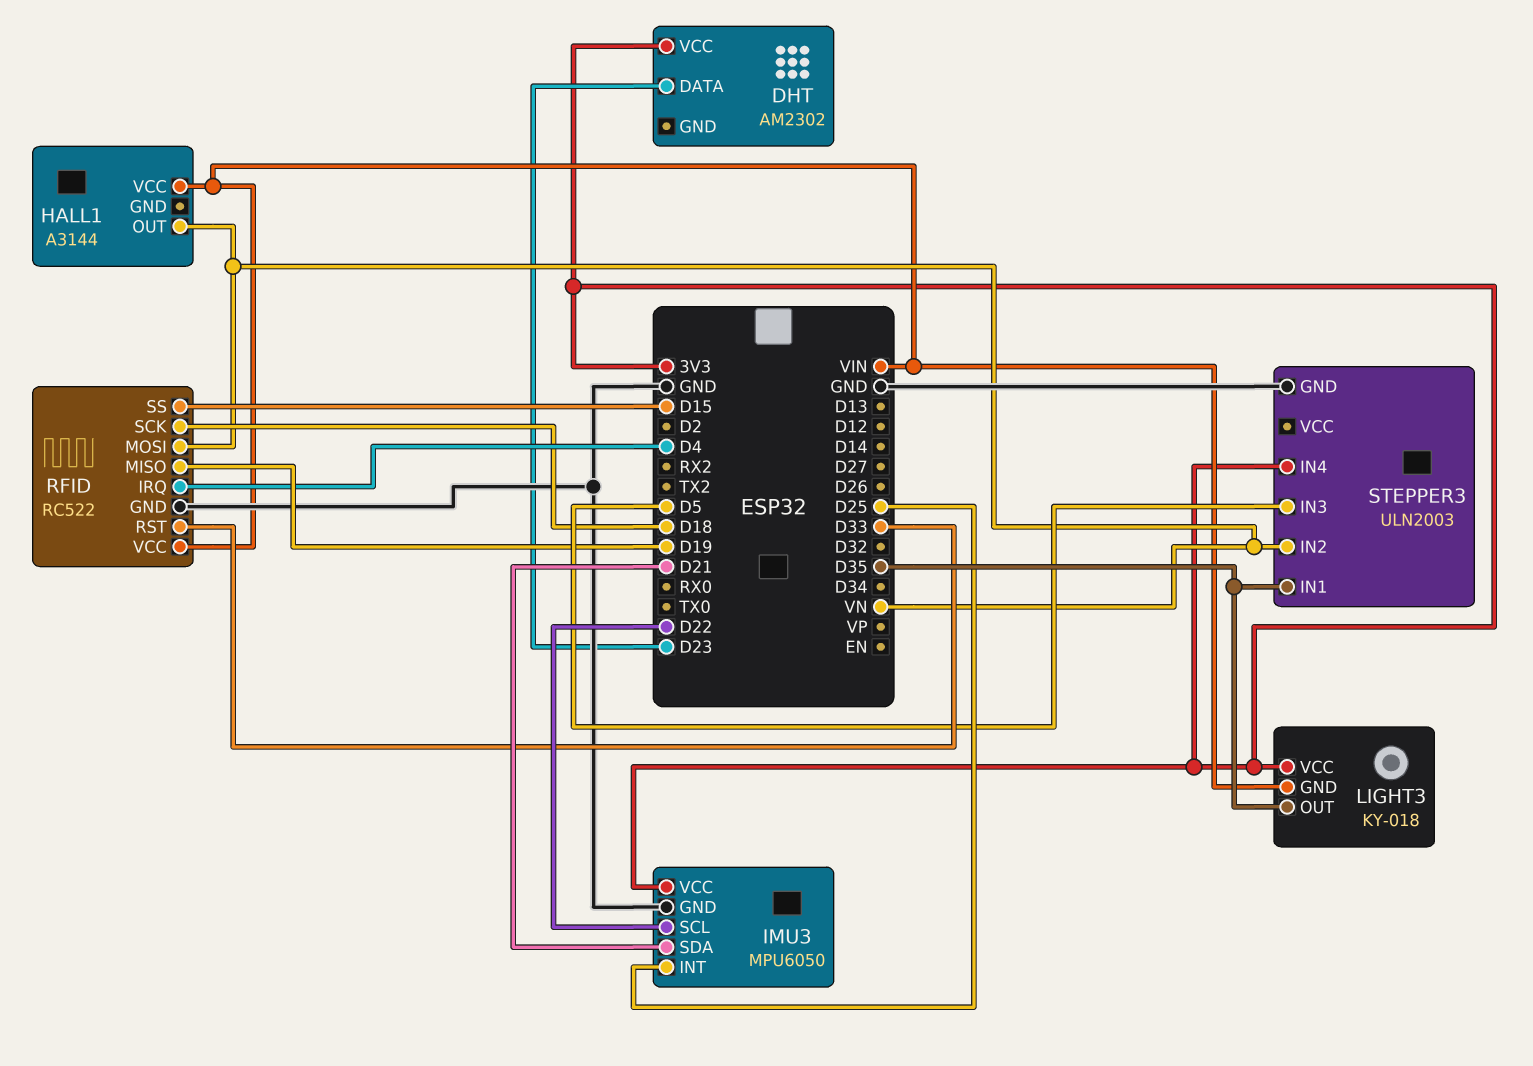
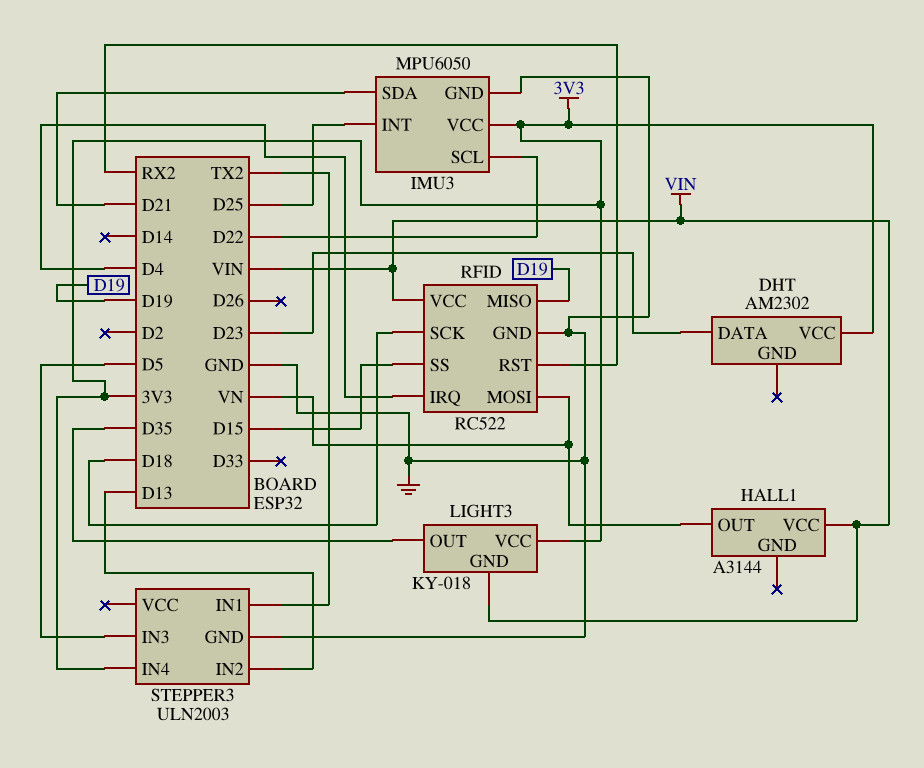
RFID pin RST: D33 -> RX2
STEPPER3 pin IN1: D35 -> TX2
STEPPER3 pin IN2: VN -> D13

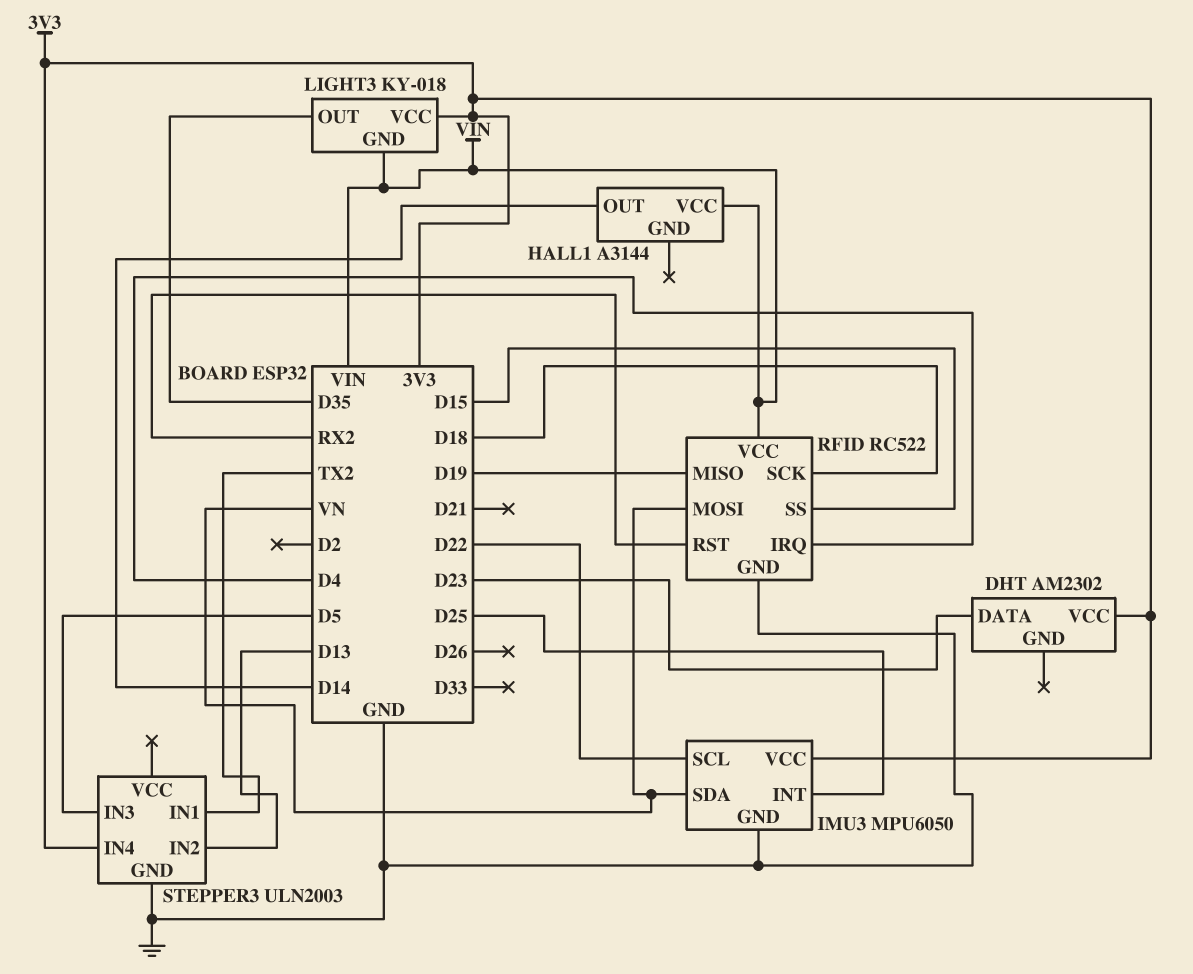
HALL1 pin OUT: VN -> D14
IMU3 pin SDA: D21 -> VN

